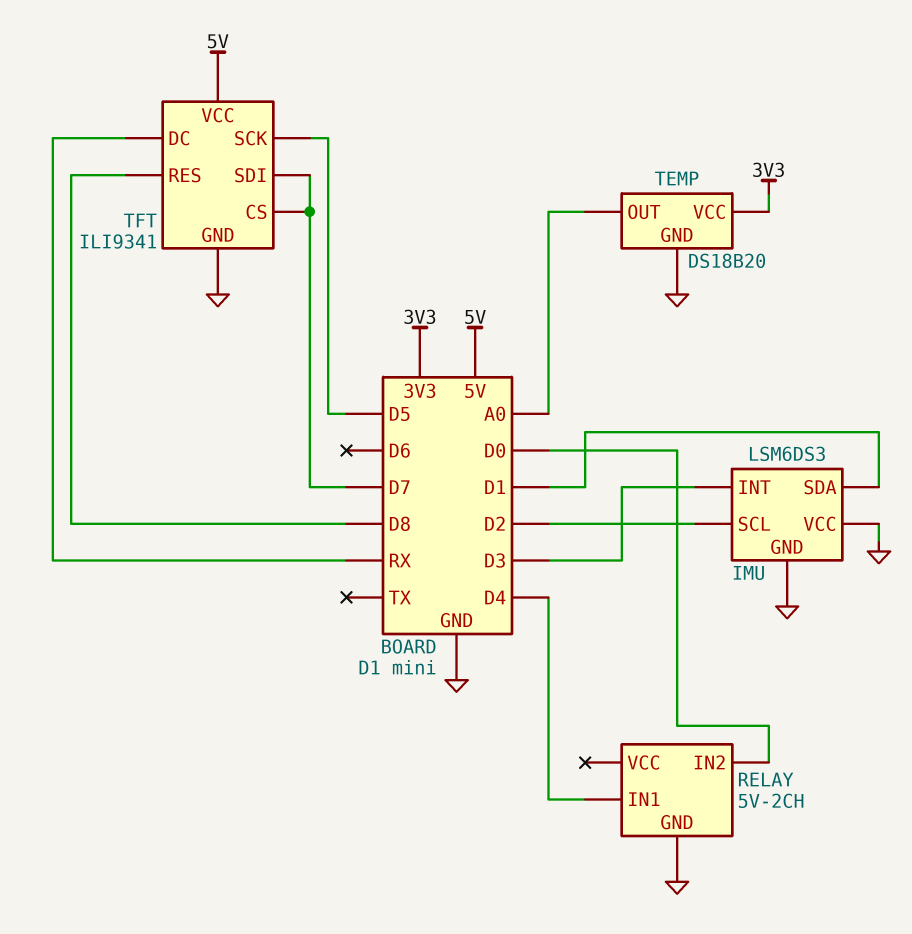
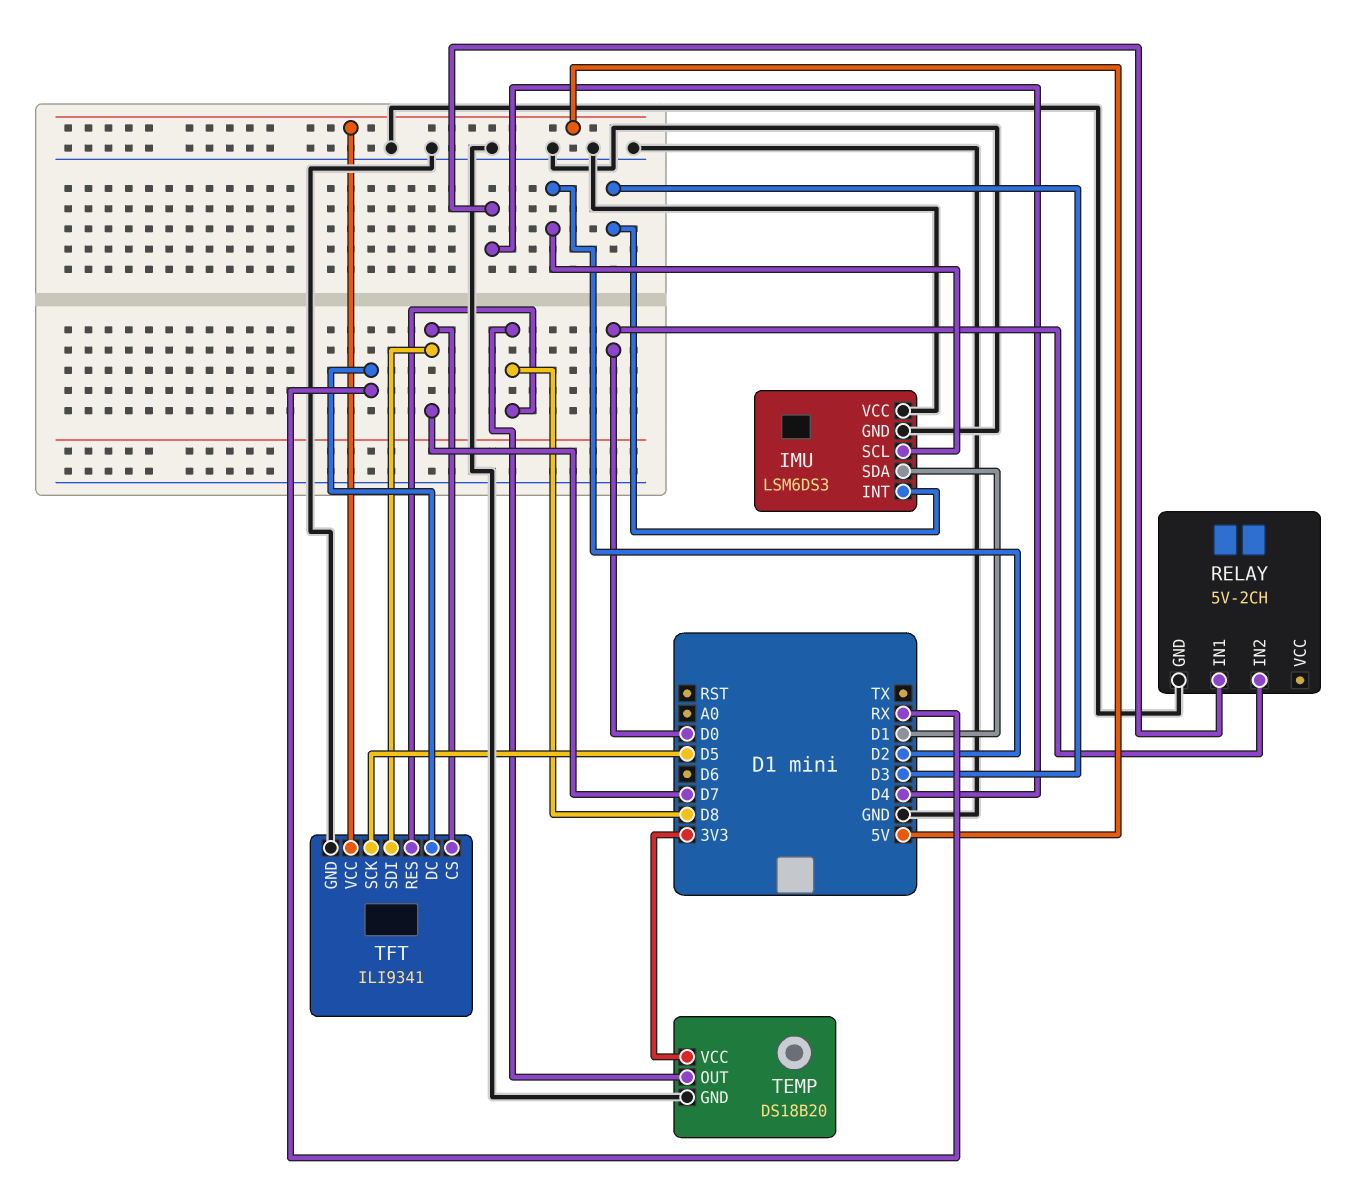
TEMP pin OUT: A0 -> D8

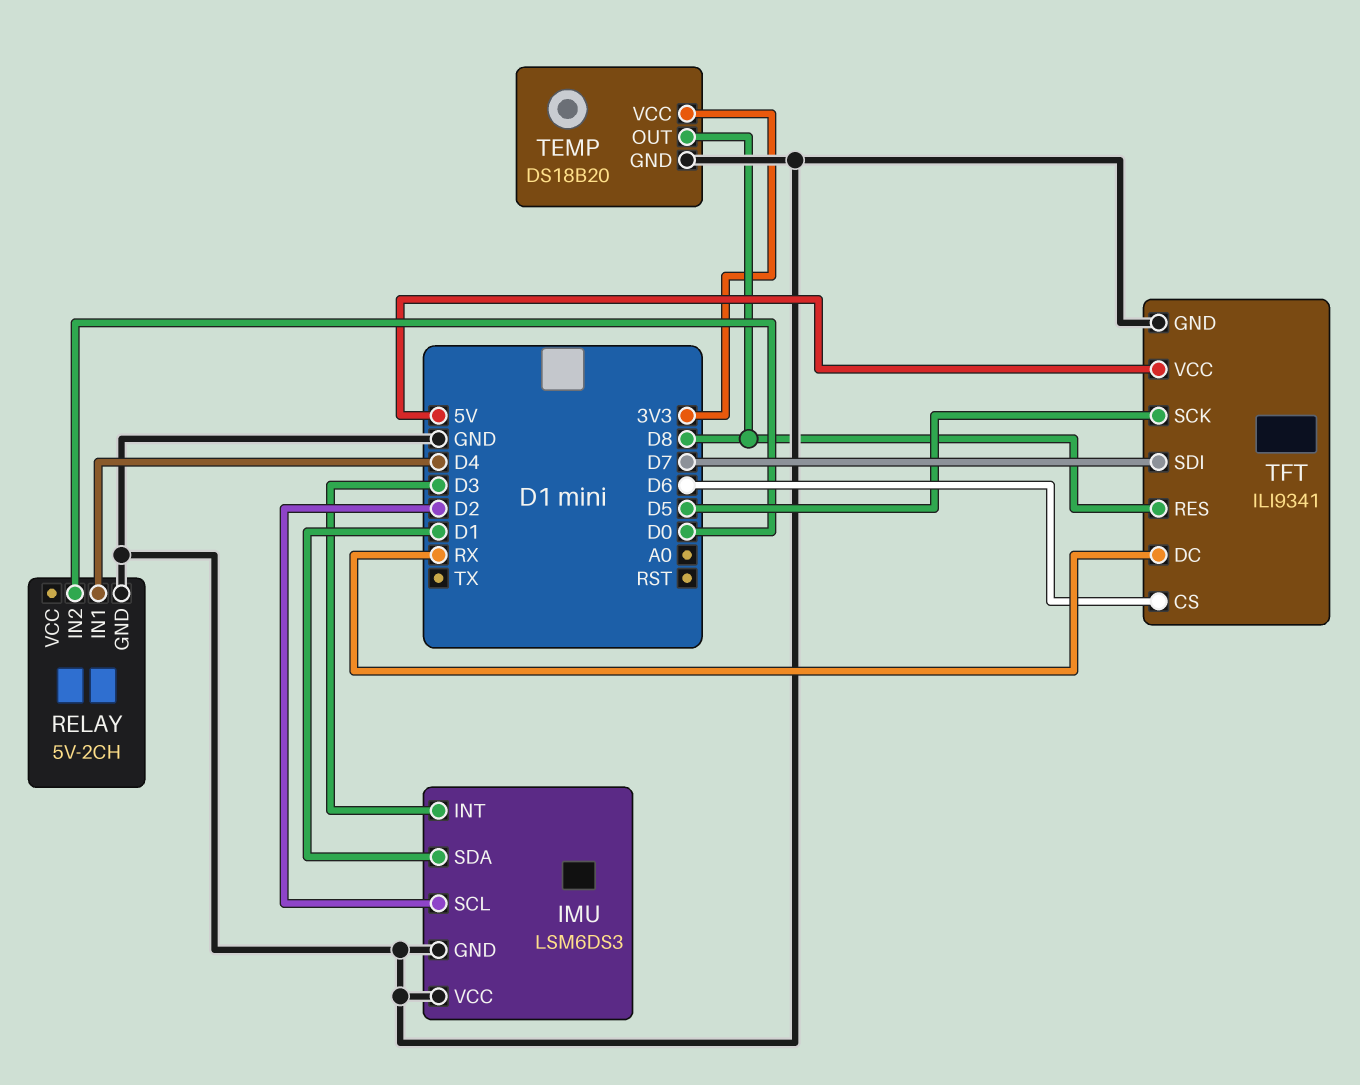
TFT pin CS: D7 -> D6

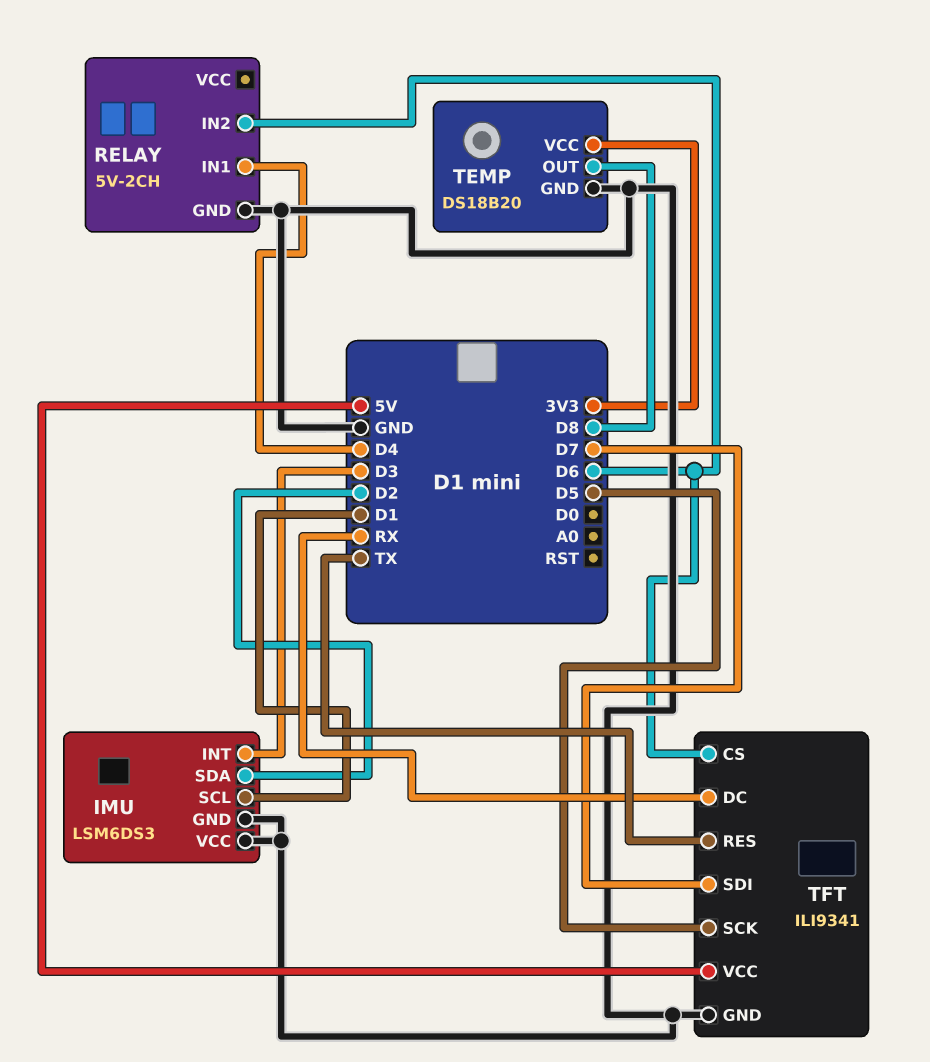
IMU pin SCL: D2 -> D1
IMU pin SDA: D1 -> D2
RELAY pin IN2: D0 -> D6
TFT pin RES: D8 -> TX

